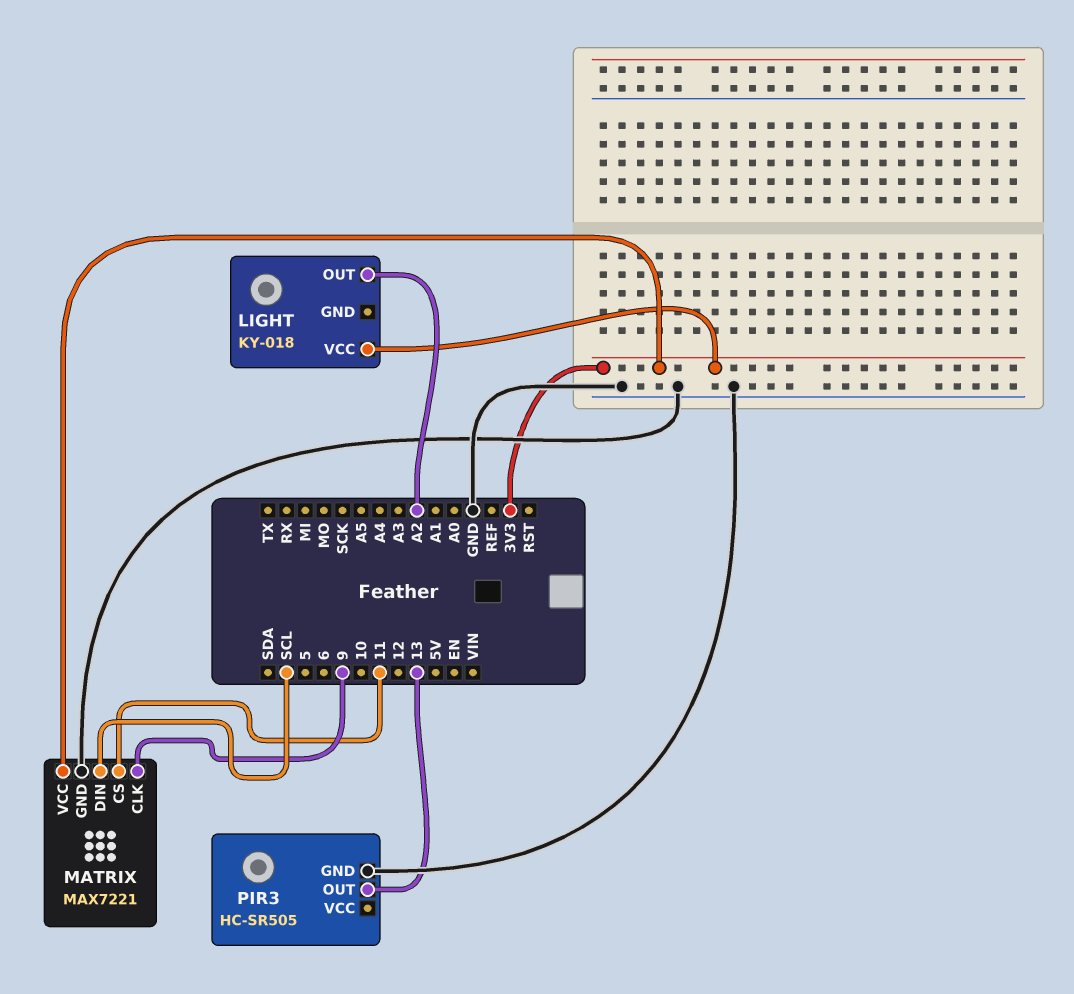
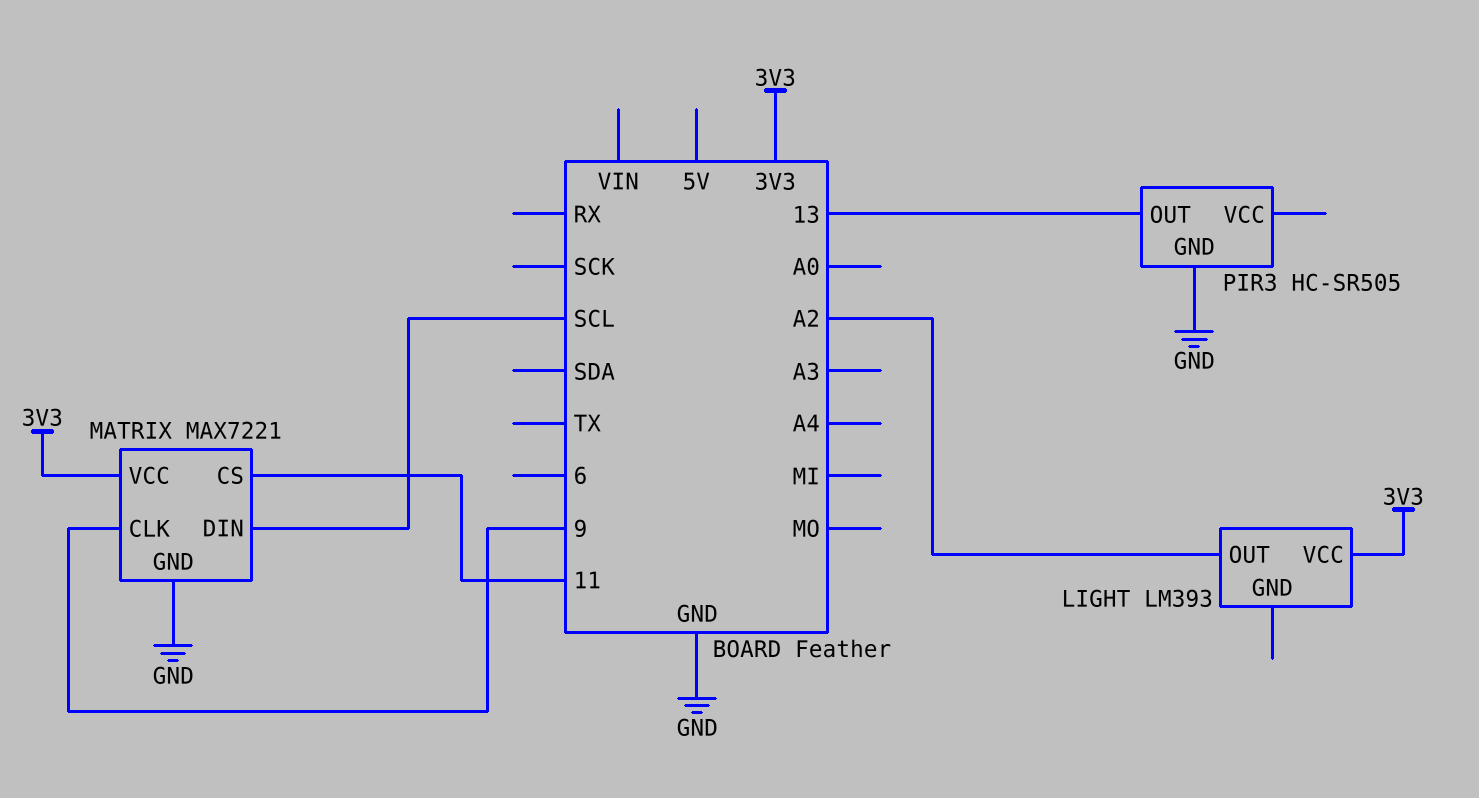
LIGHT: KY-018 -> LM393

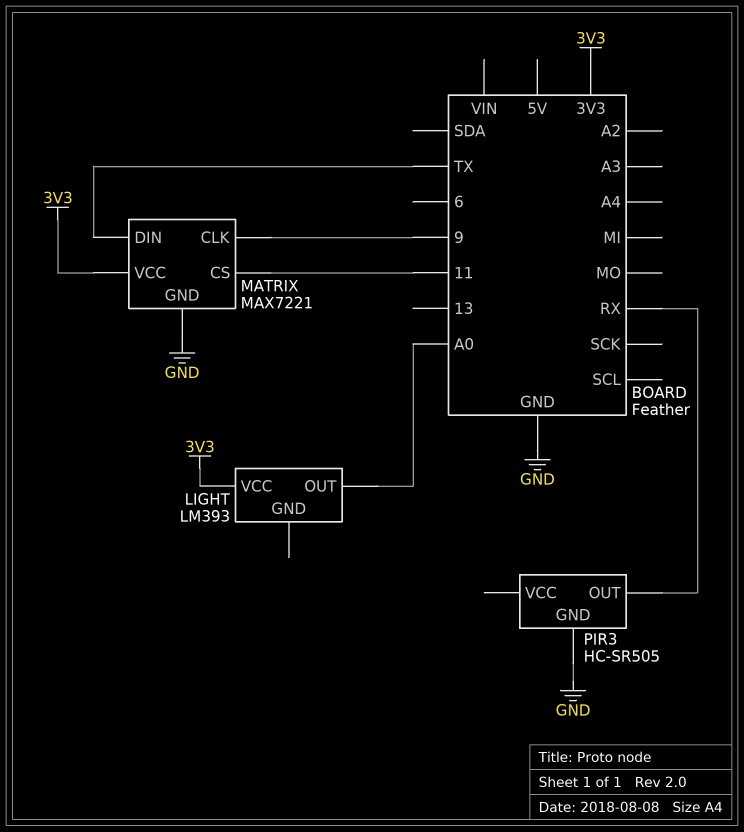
LIGHT pin OUT: A2 -> A0
MATRIX pin DIN: SCL -> TX
PIR3 pin OUT: 13 -> RX

